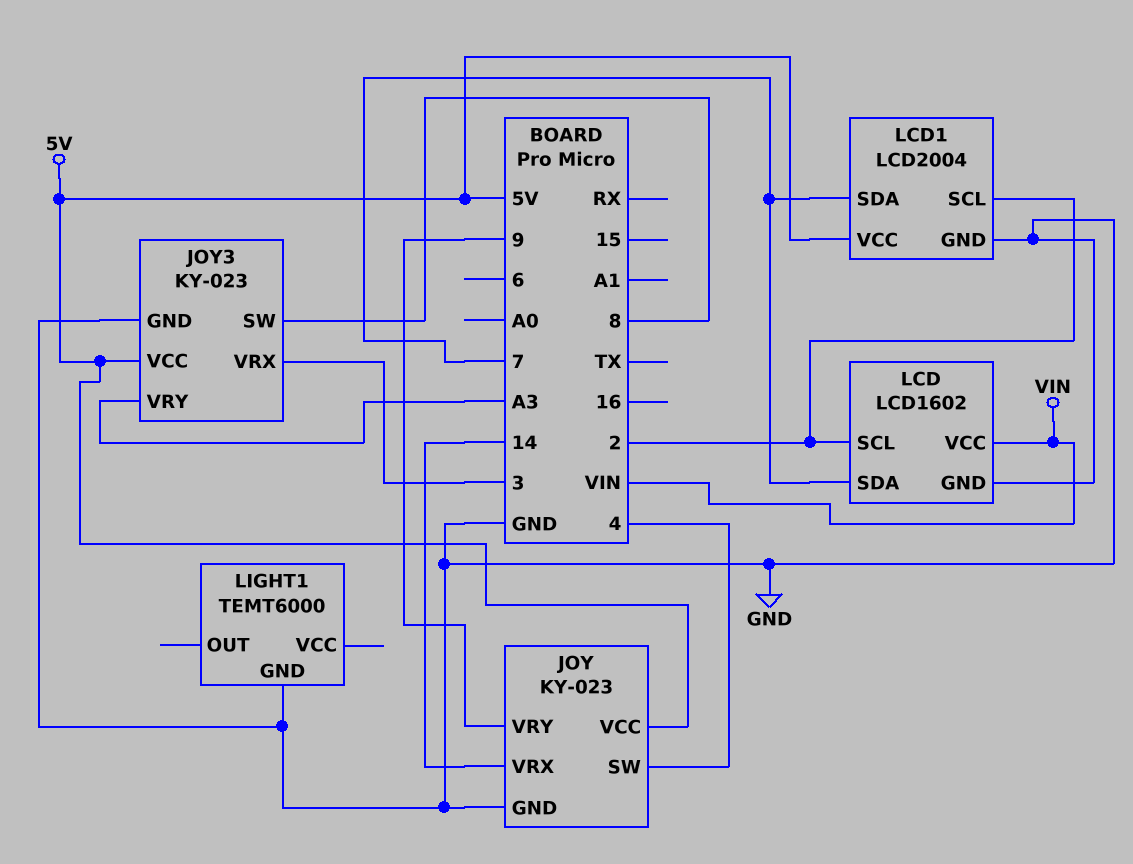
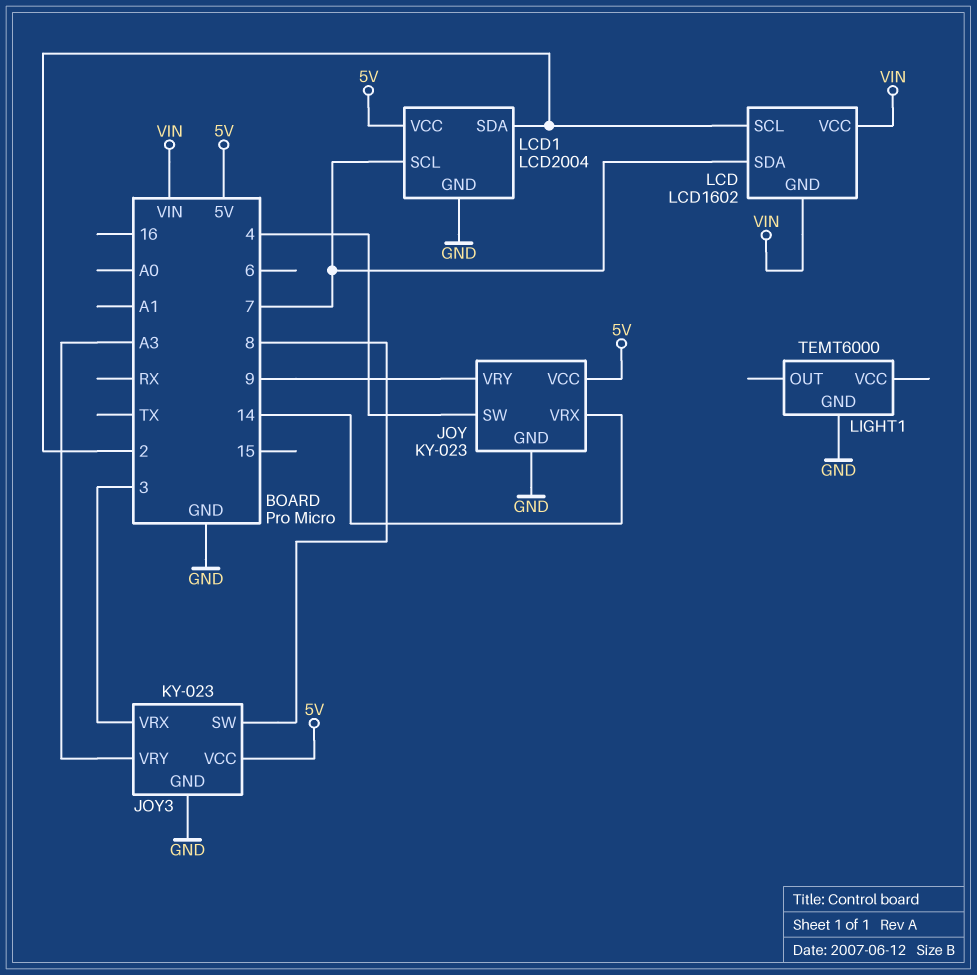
LCD pin GND: GND -> VIN
LCD1 pin SCL: 2 -> 7
LCD1 pin SDA: 7 -> 2

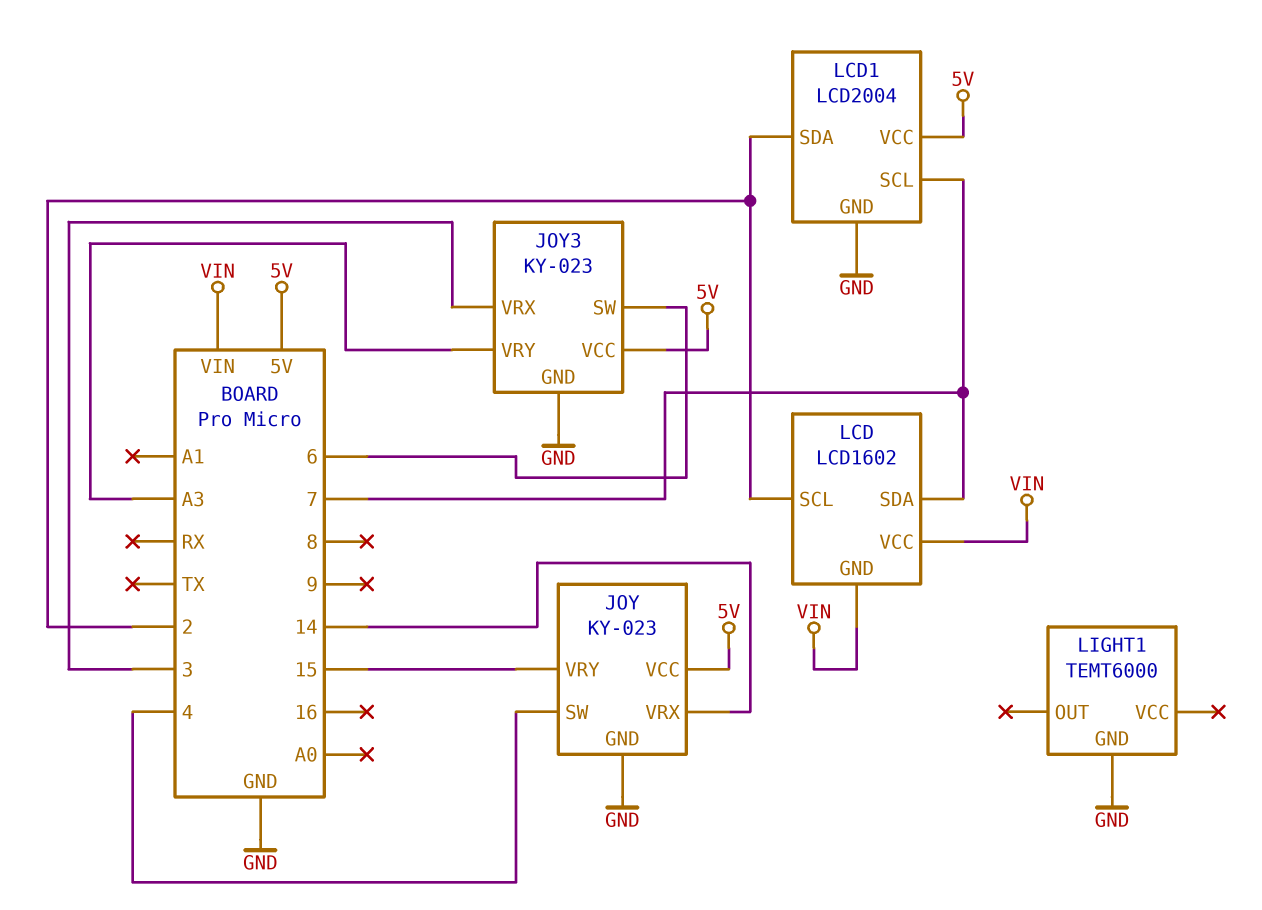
JOY pin VRY: 9 -> 15
JOY3 pin SW: 8 -> 6

